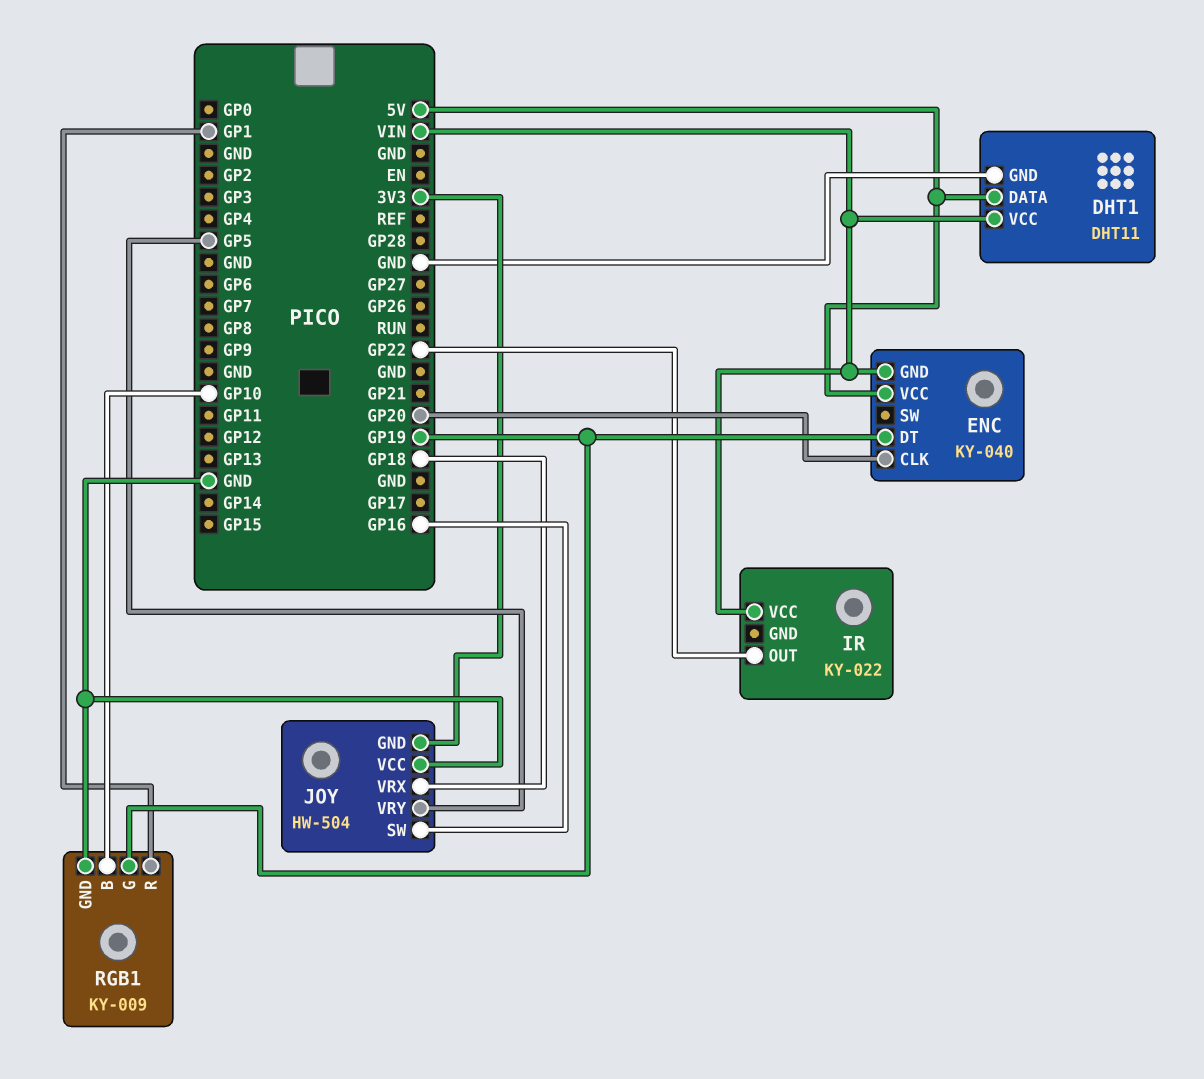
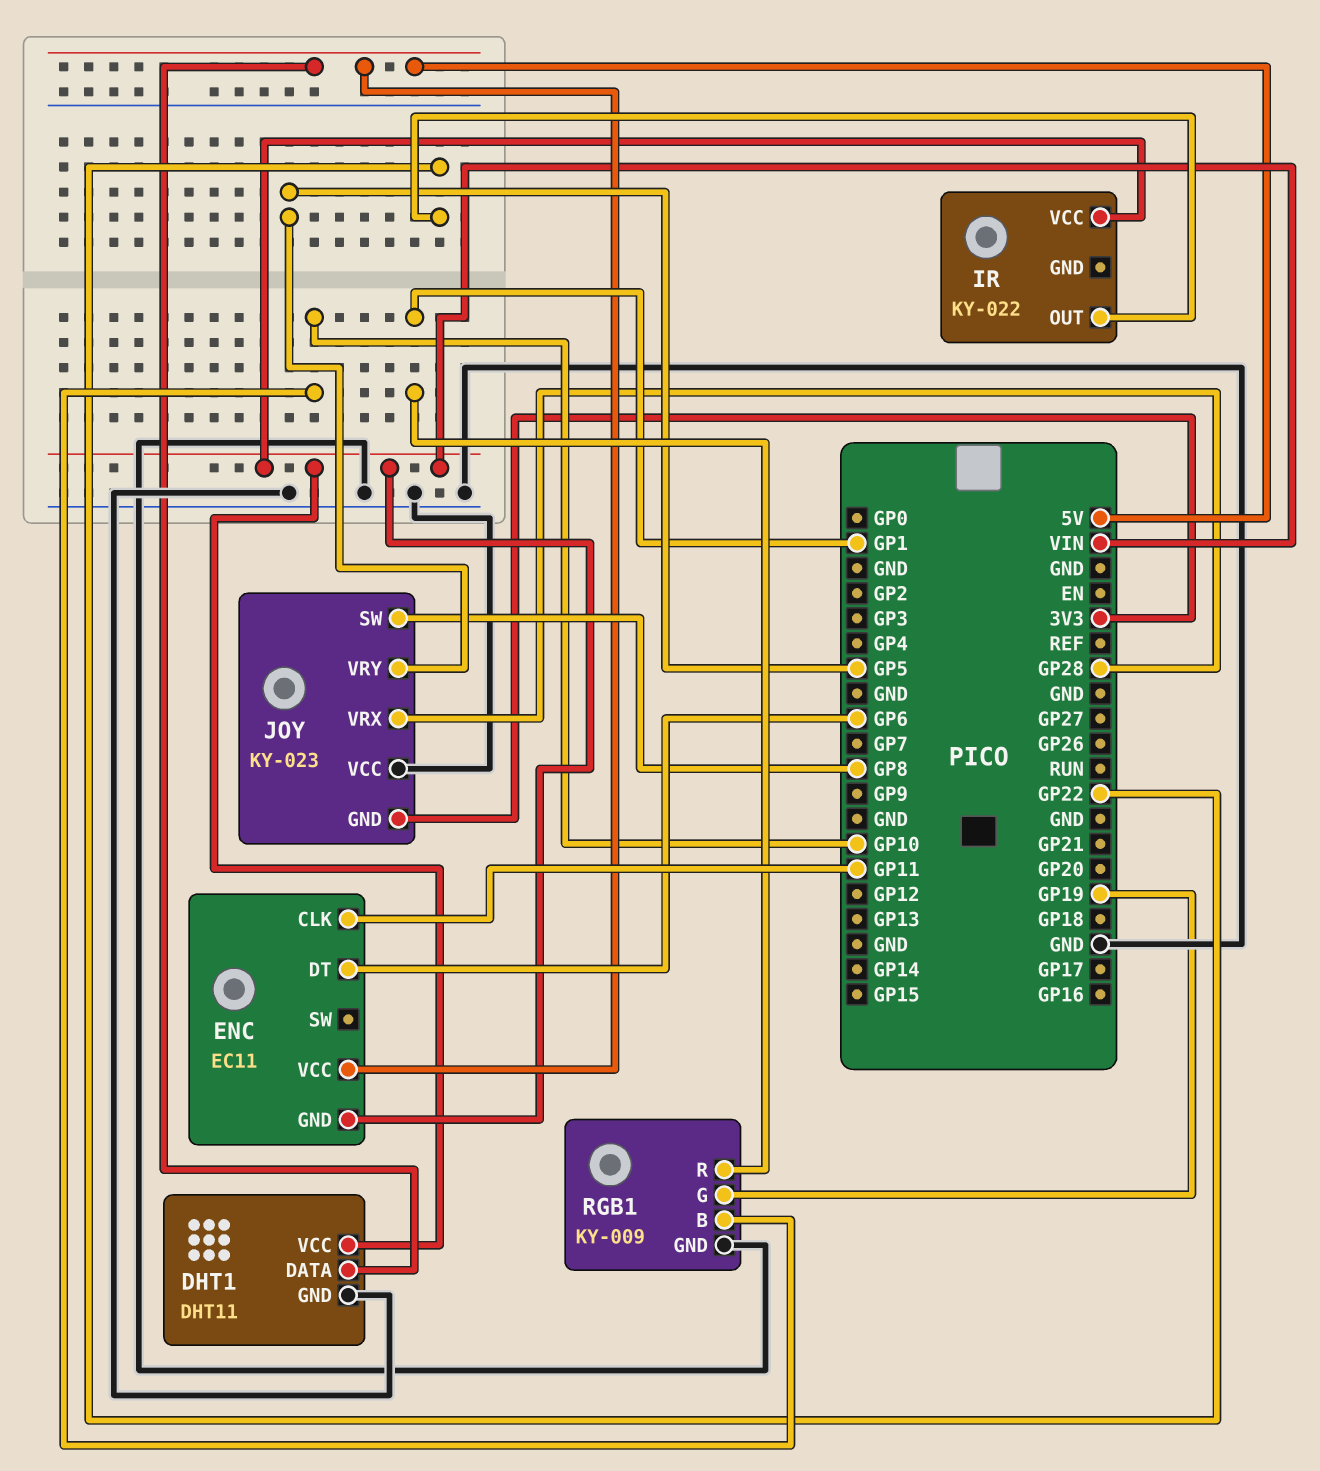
ENC: KY-040 -> EC11
ENC pin CLK: GP20 -> GP11
ENC pin DT: GP19 -> GP6
JOY: HW-504 -> KY-023
JOY pin SW: GP16 -> GP8
JOY pin VRX: GP18 -> GP28

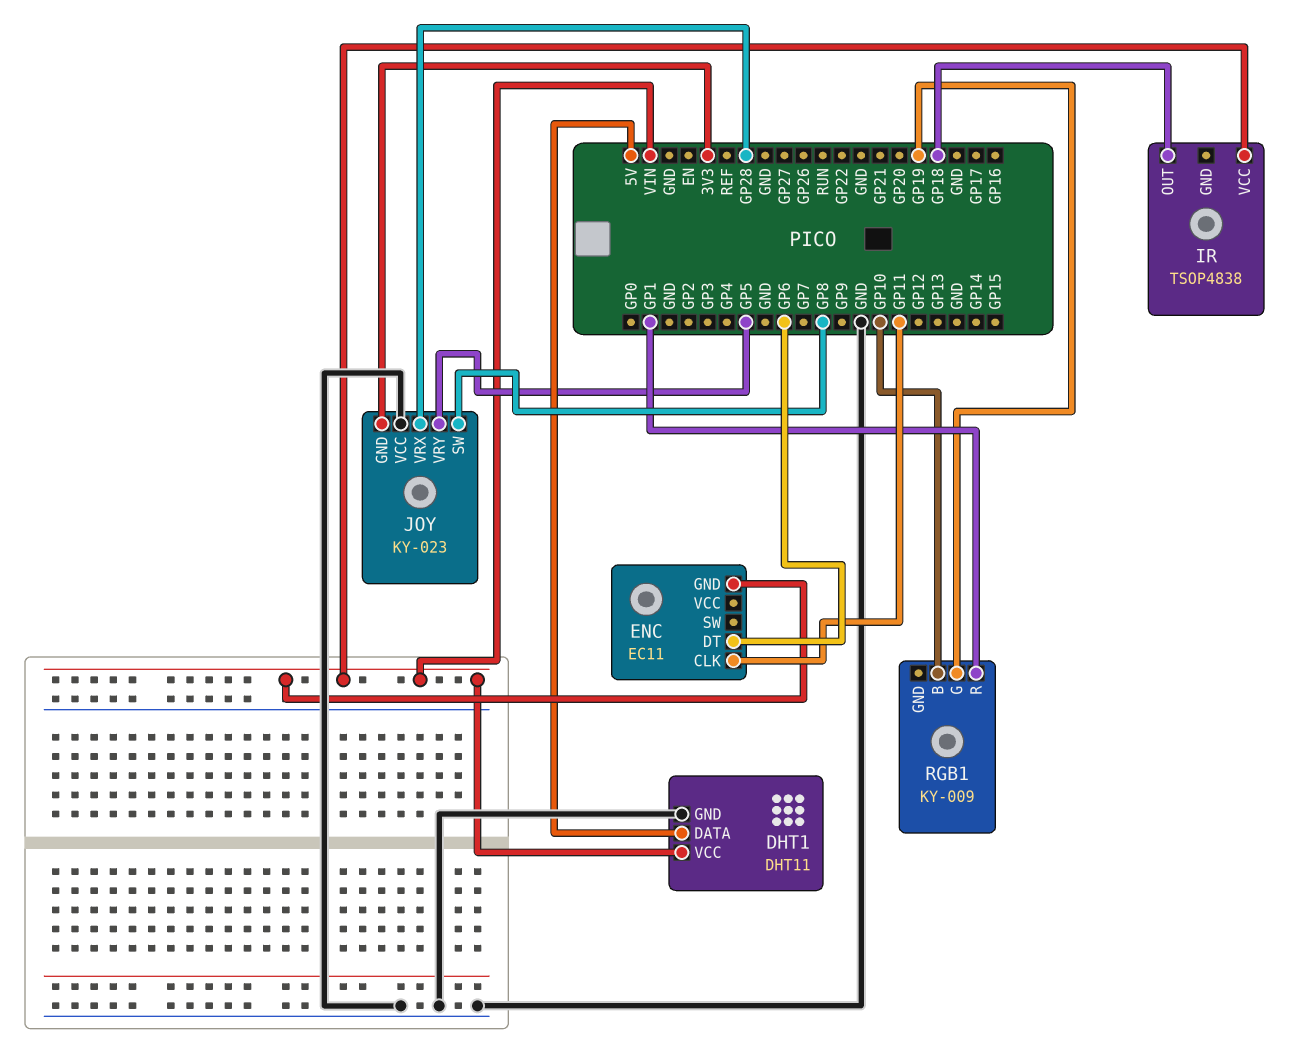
ENC pin VCC: 5V -> none
IR: KY-022 -> TSOP4838
IR pin OUT: GP22 -> GP18
RGB1 pin GND: GND -> none

